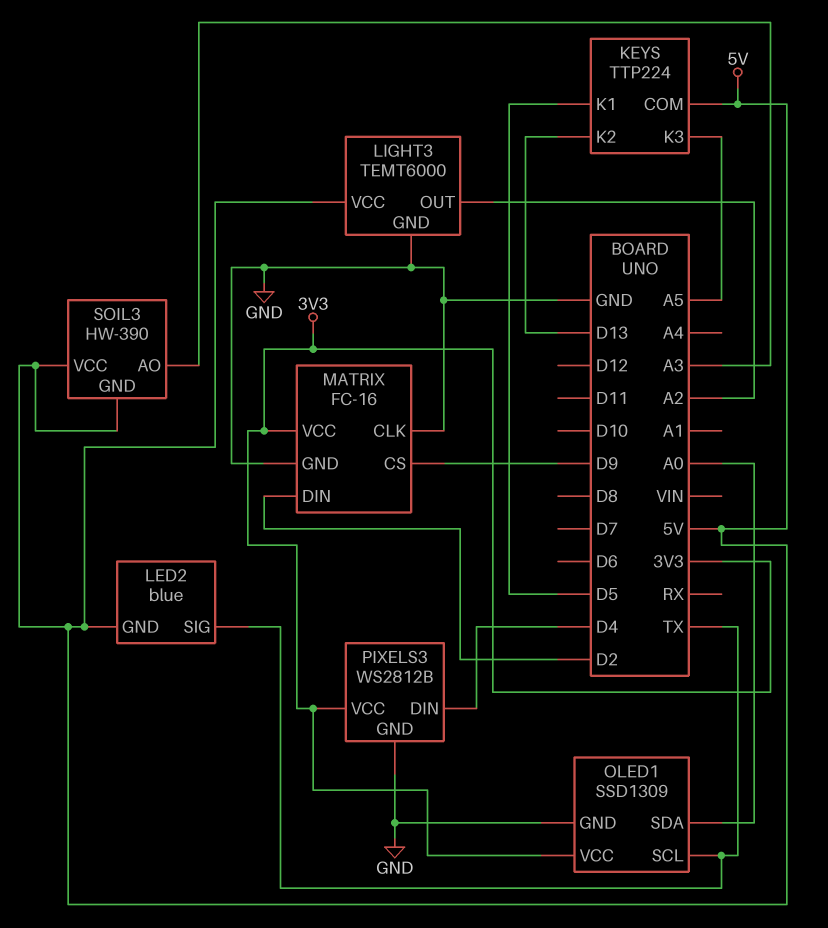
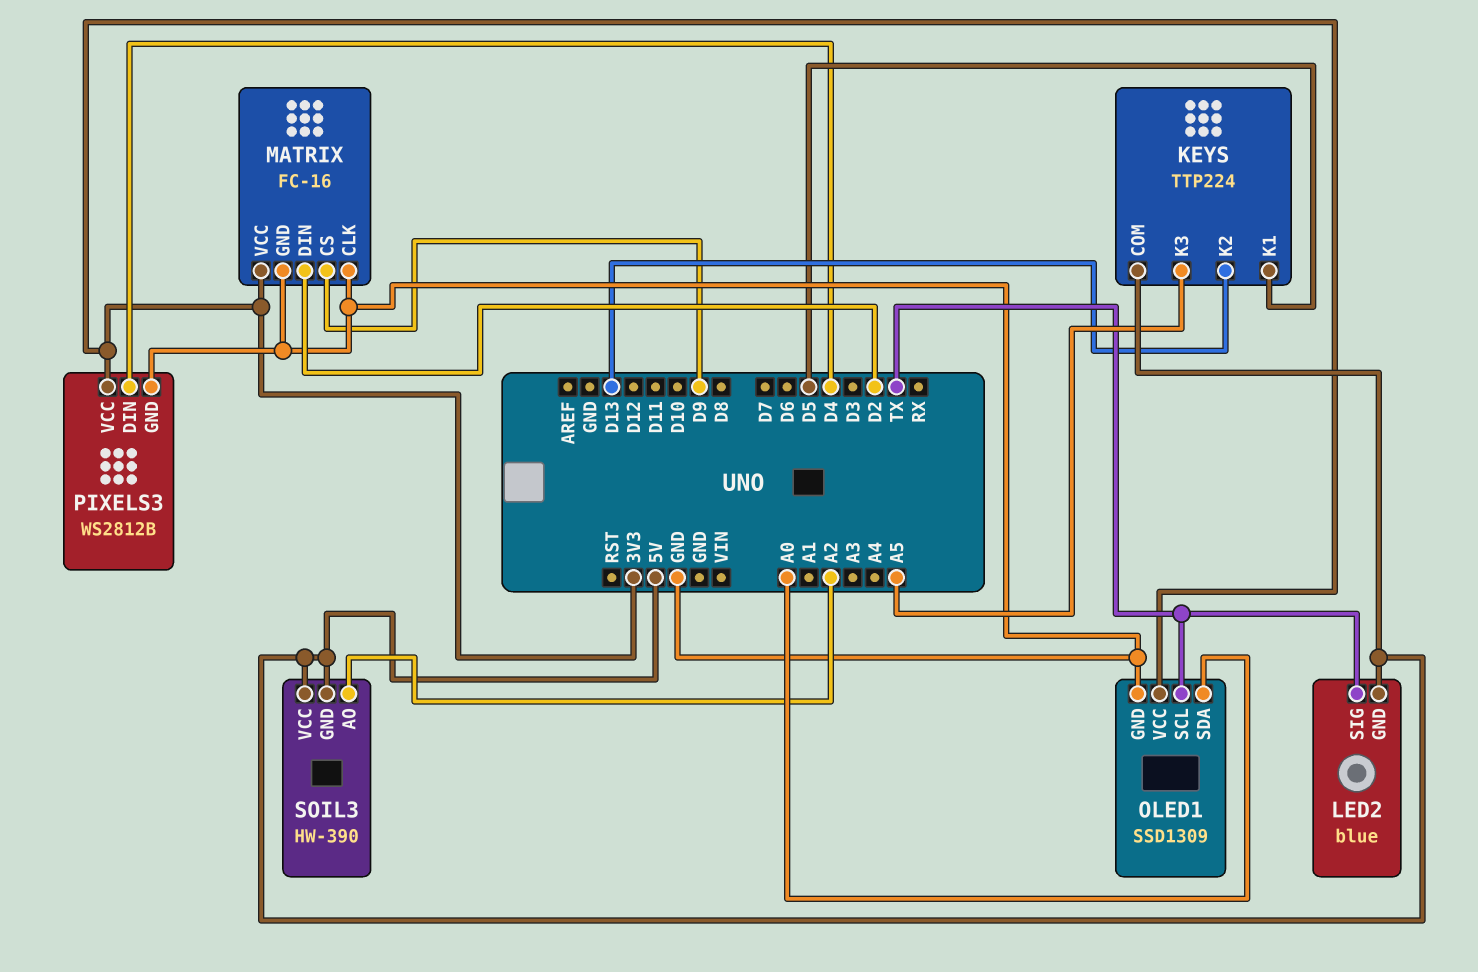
LIGHT3: TEMT6000 -> none
LIGHT3 pin GND: GND -> none
LIGHT3 pin OUT: A2 -> none
LIGHT3 pin VCC: 5V -> none
SOIL3 pin AO: A3 -> A2

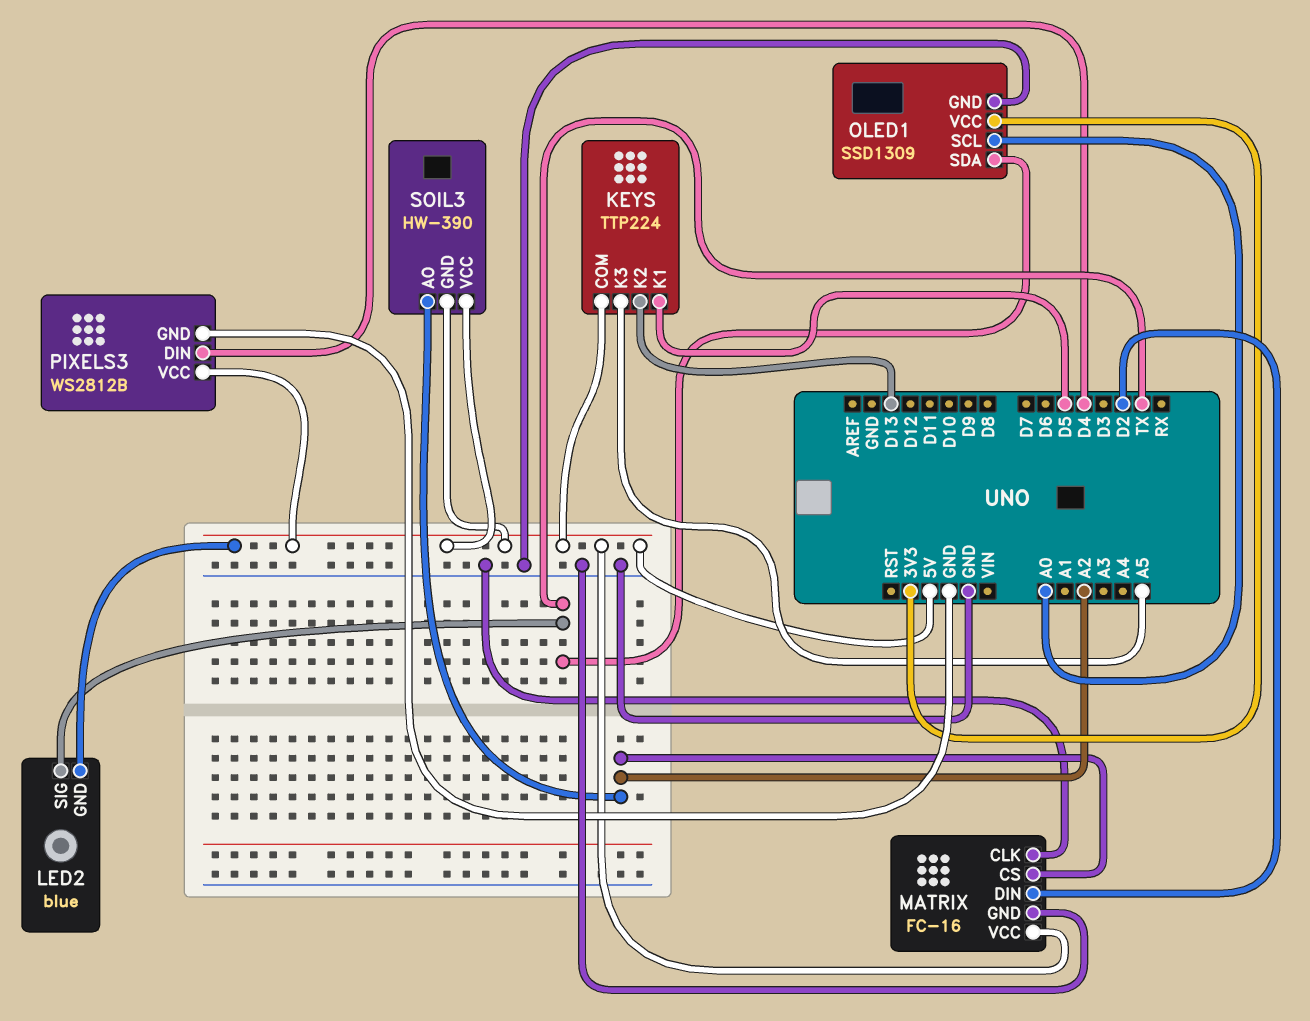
MATRIX pin CS: D9 -> A2
MATRIX pin VCC: 3V3 -> 5V
OLED1 pin SCL: TX -> A0
OLED1 pin SDA: A0 -> TX
PIXELS3 pin VCC: 3V3 -> 5V

